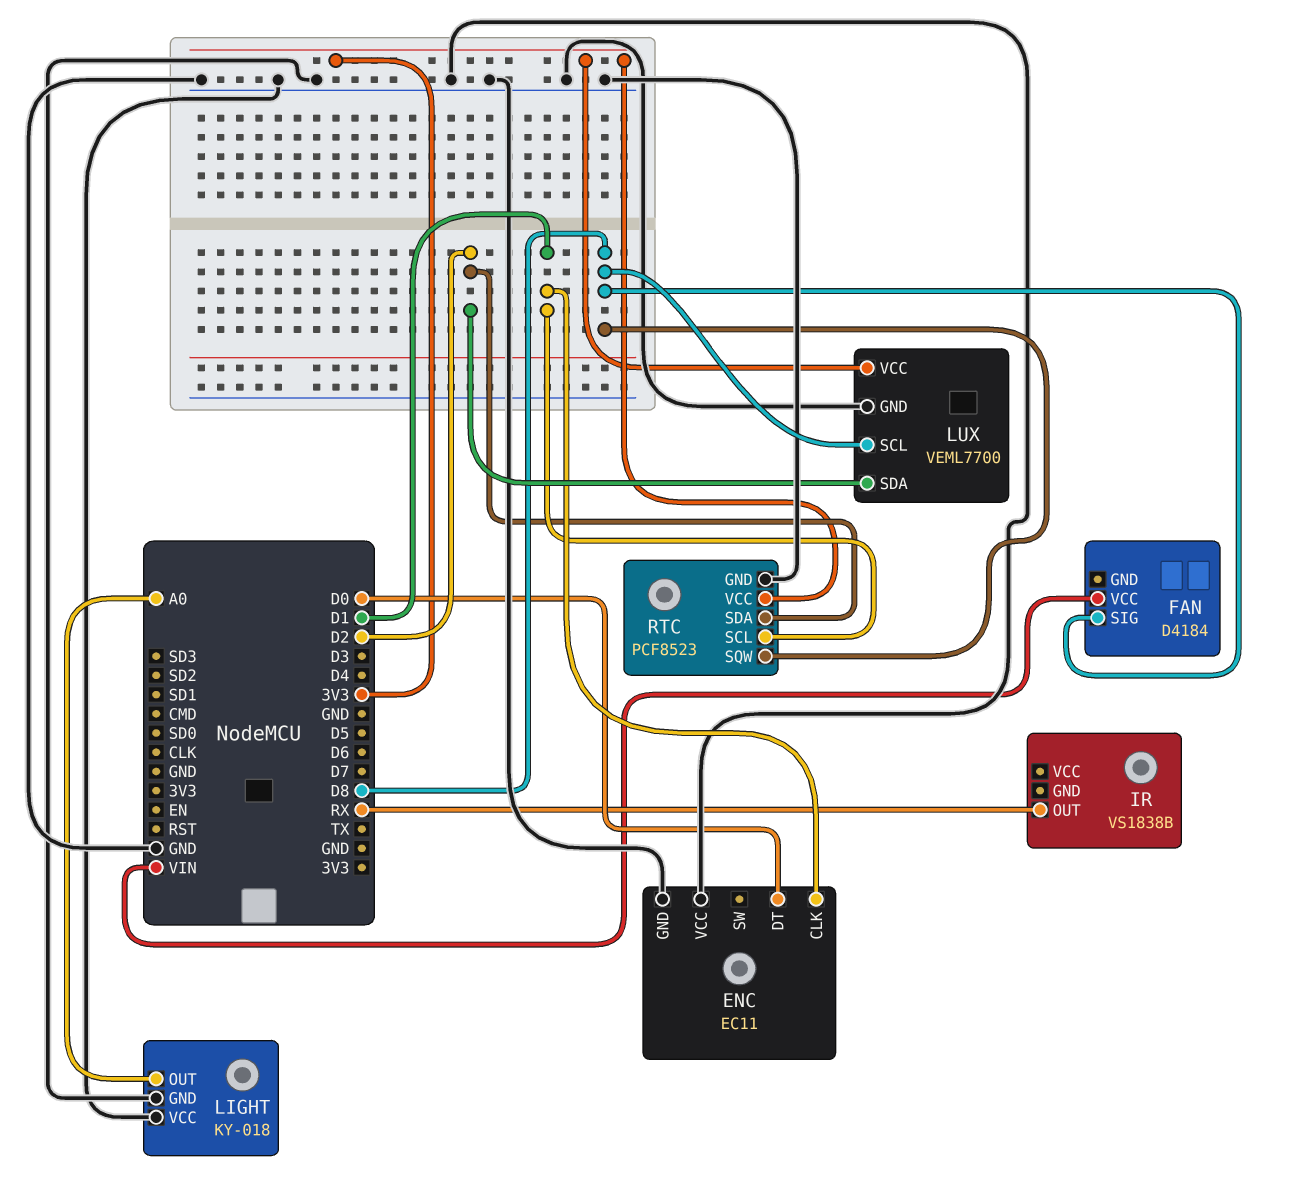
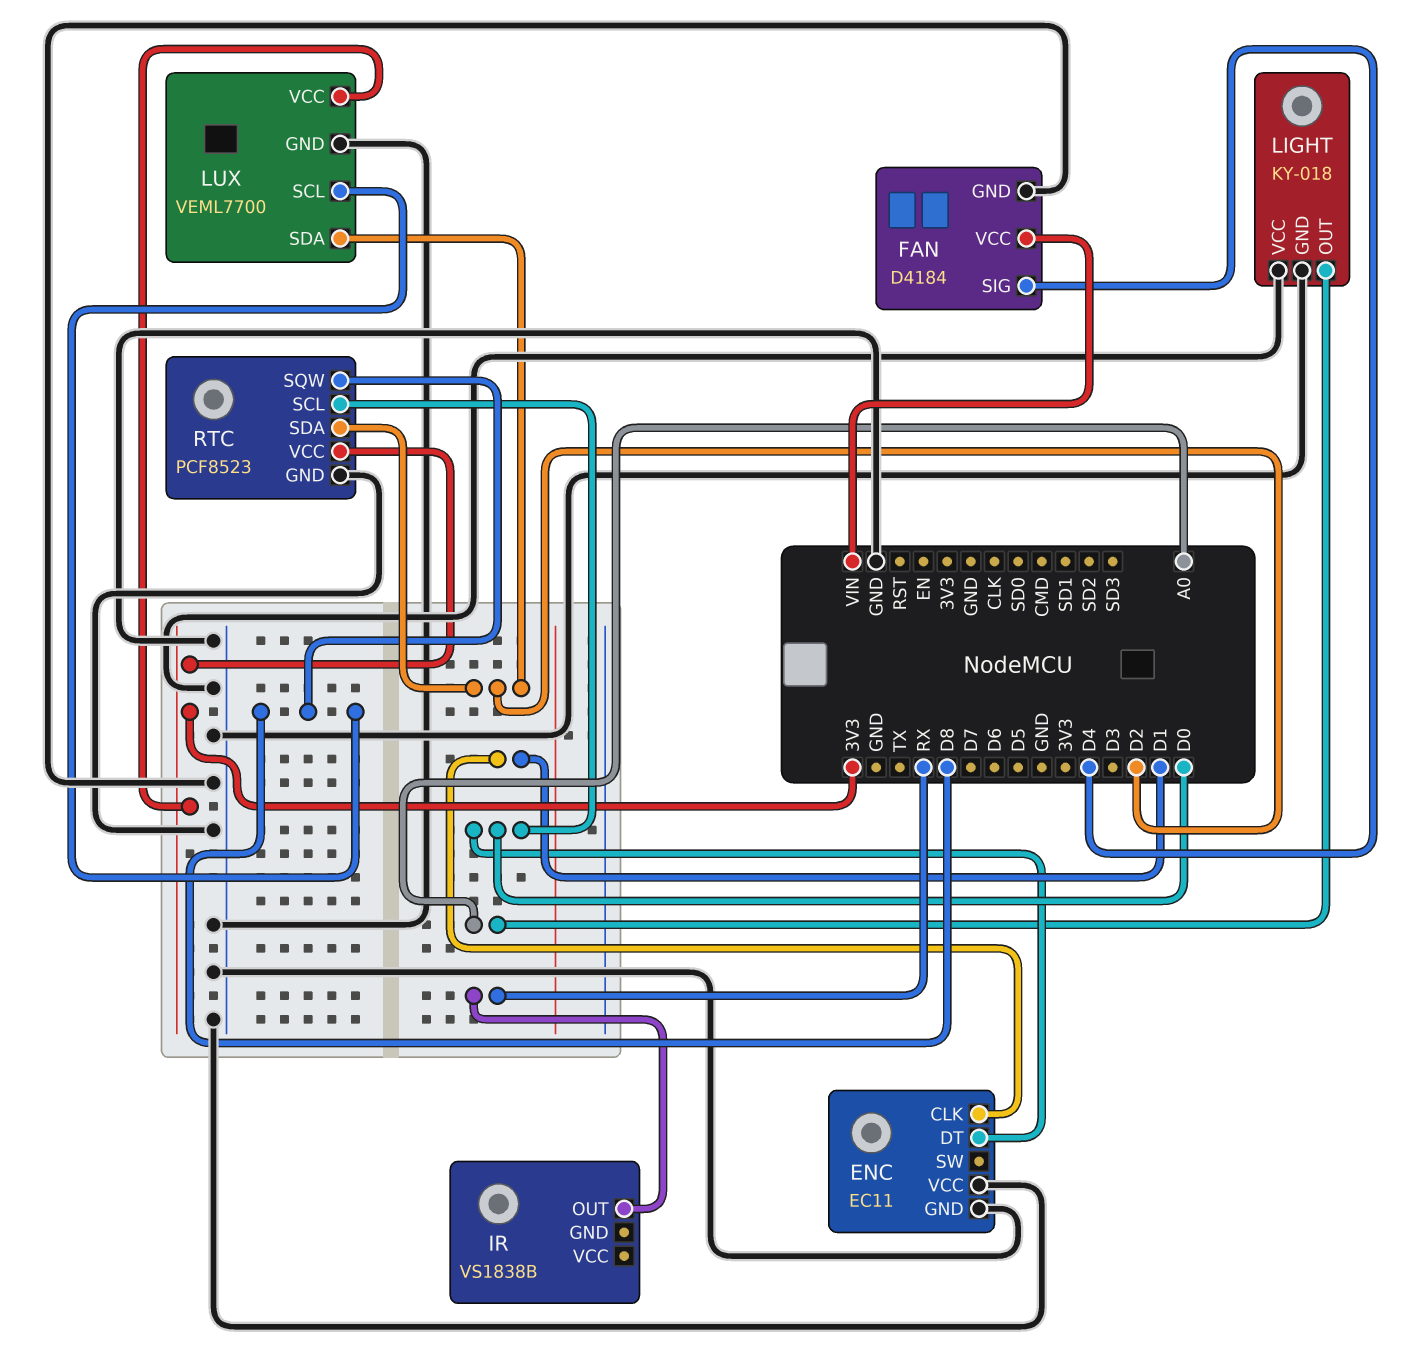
FAN pin GND: none -> GND
FAN pin SIG: D8 -> D4
RTC pin SCL: D1 -> D0

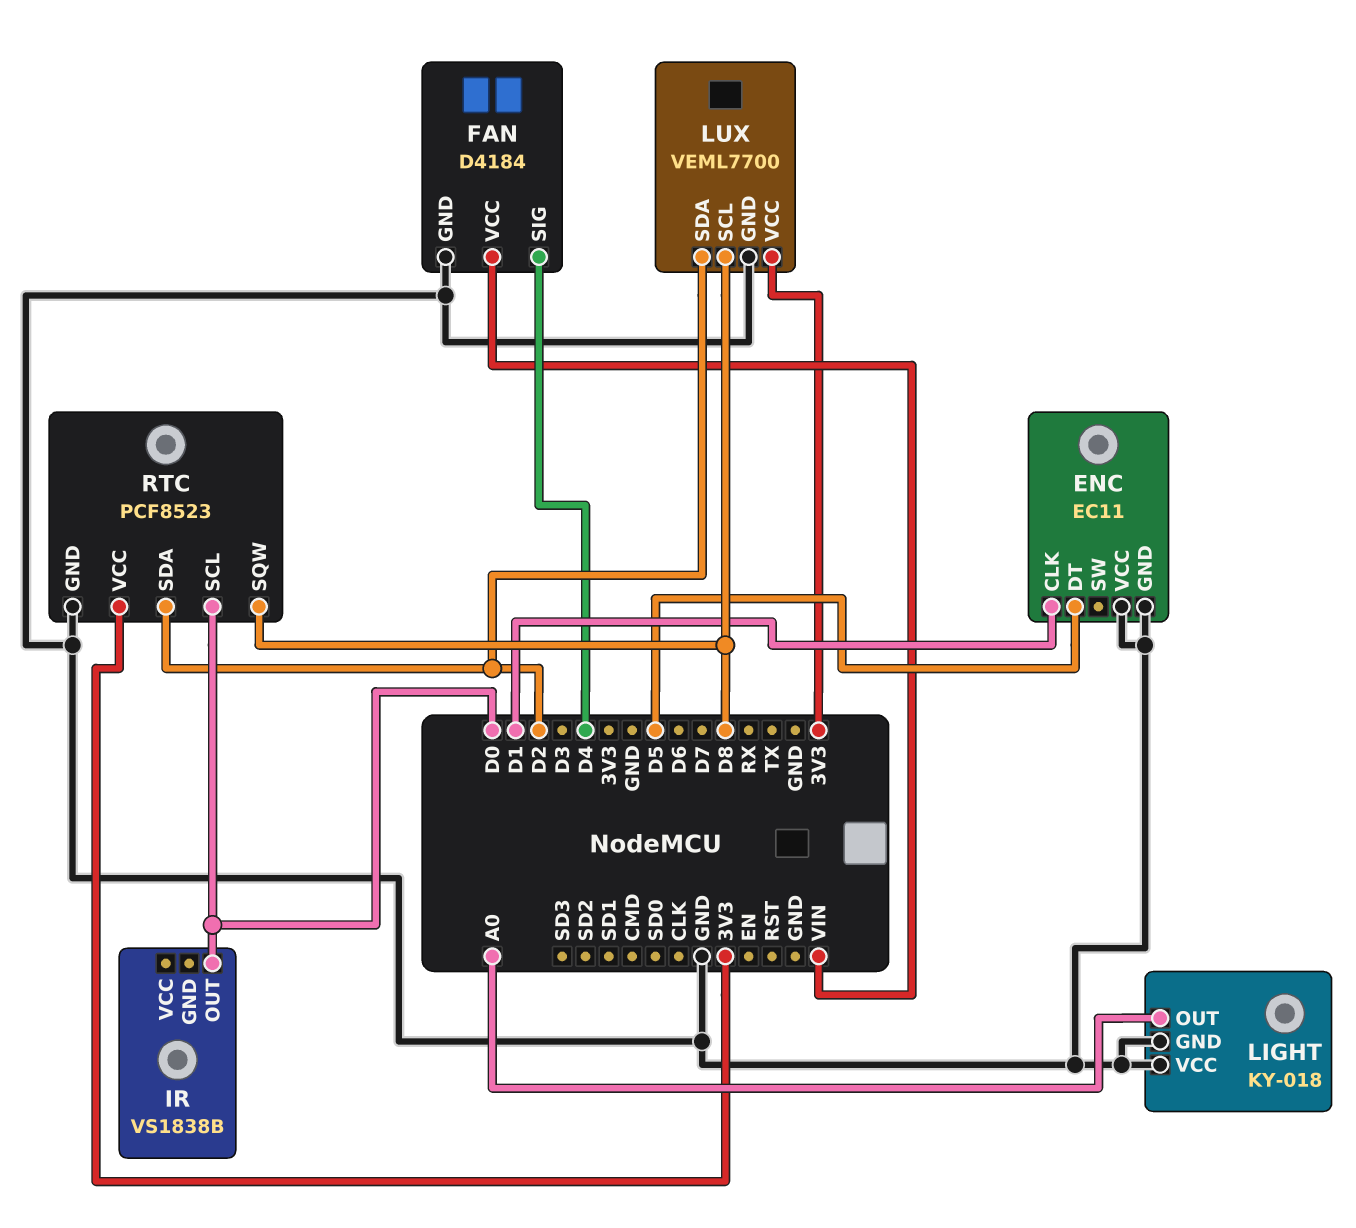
ENC pin DT: D0 -> D5
IR pin OUT: RX -> D0

